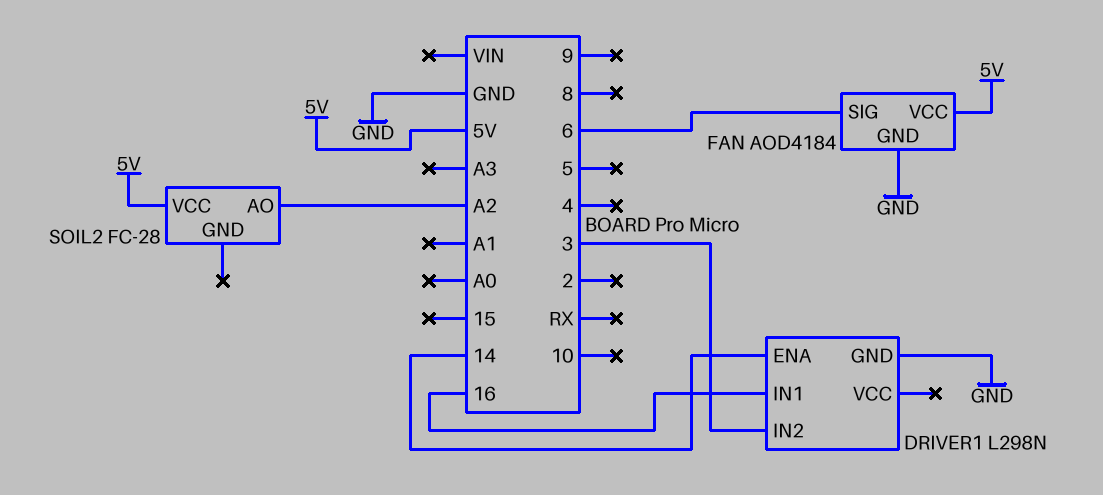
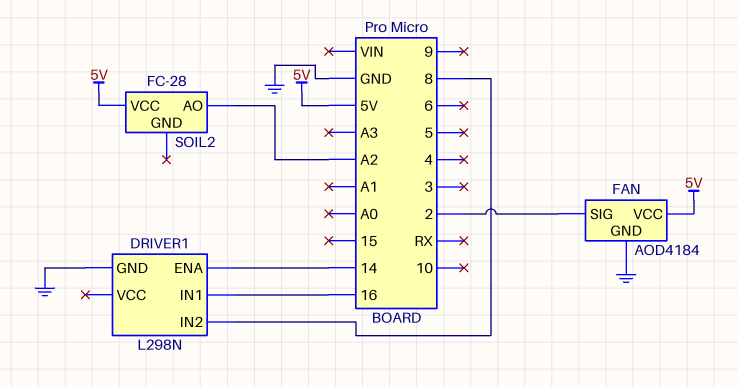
DRIVER1 pin IN2: 3 -> 8
FAN pin SIG: 6 -> 2

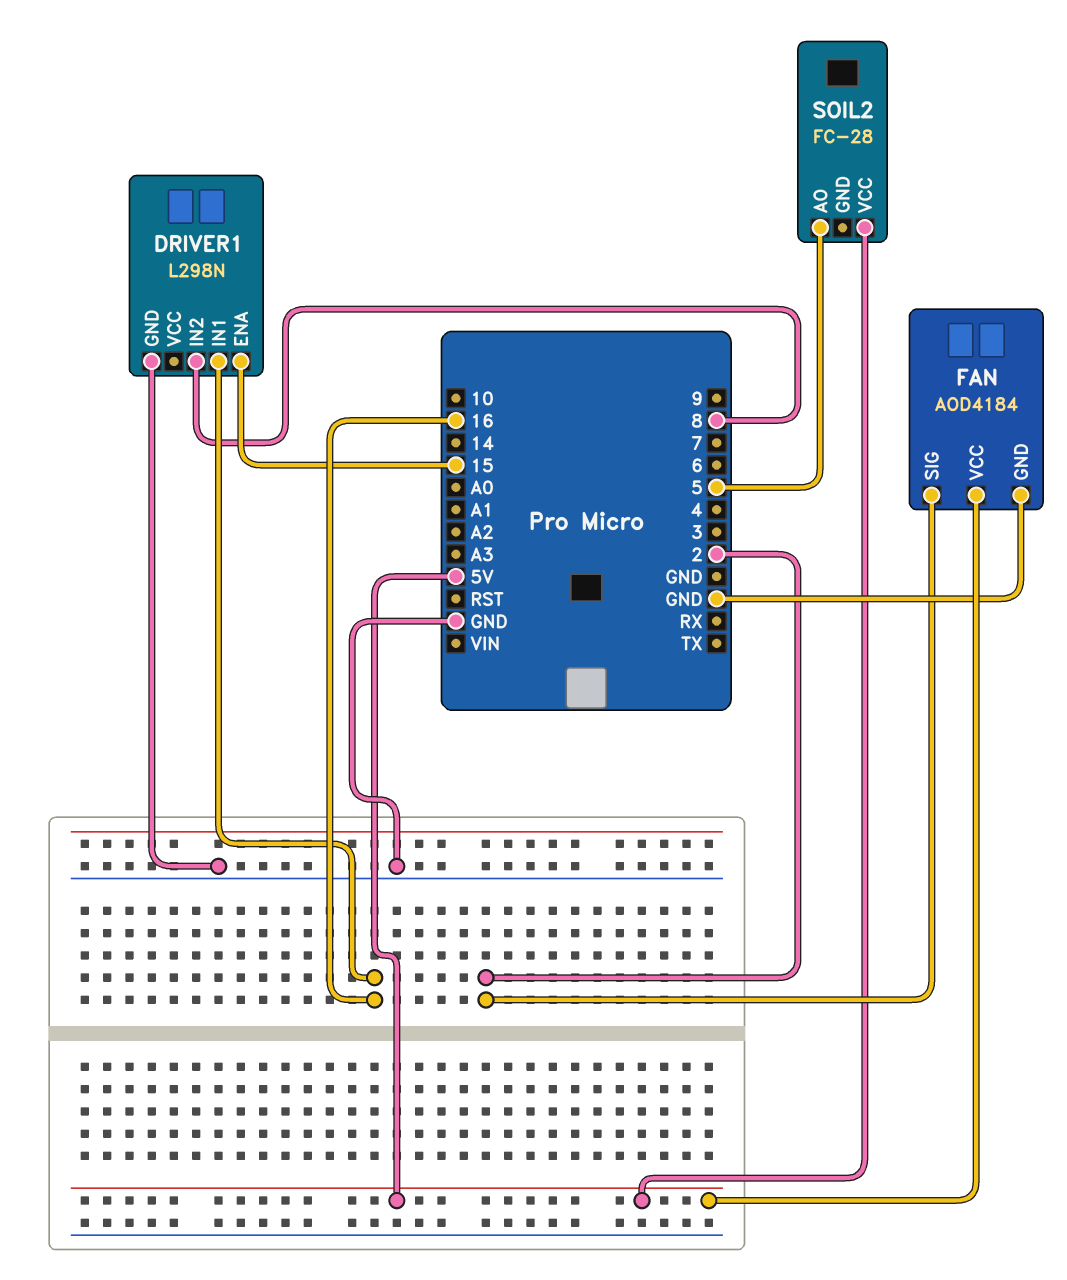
DRIVER1 pin ENA: 14 -> 15
SOIL2 pin AO: A2 -> 5

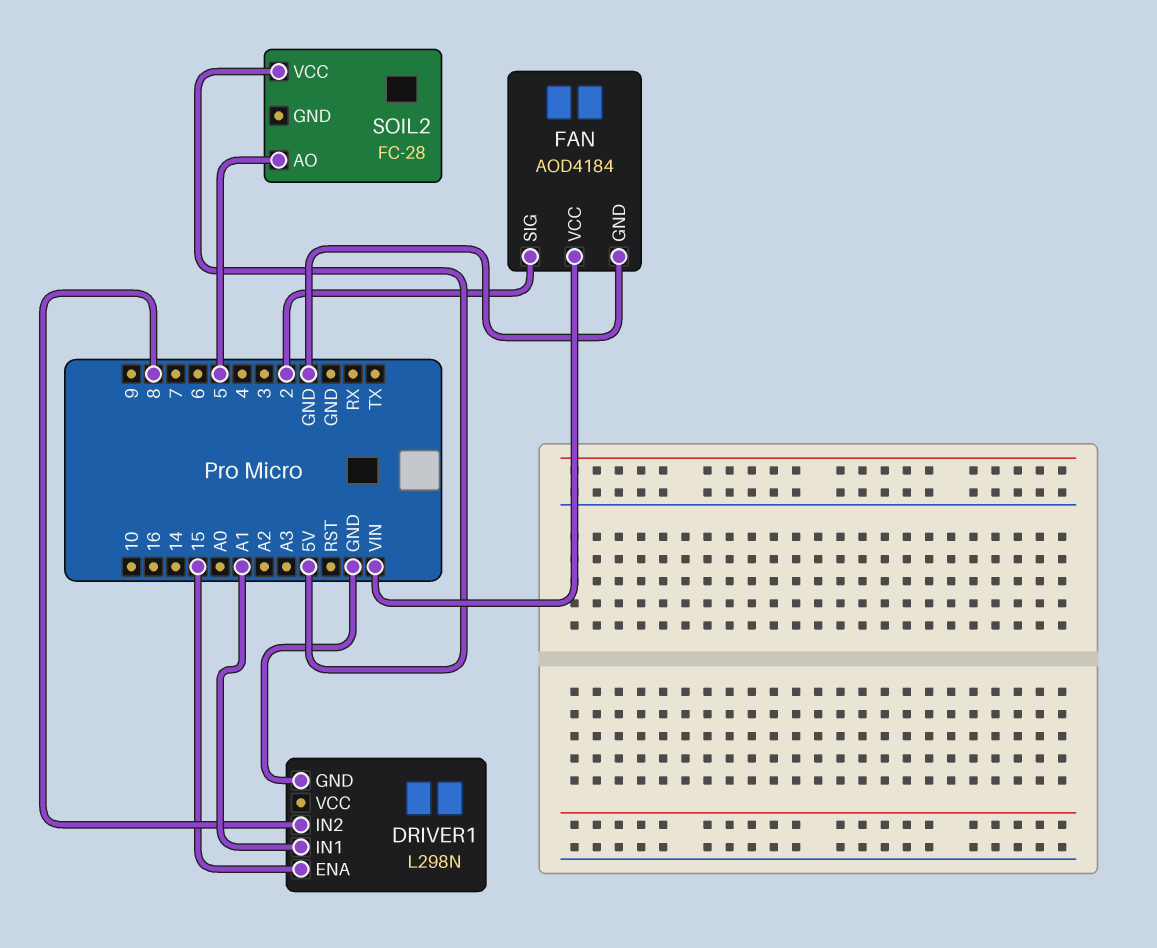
DRIVER1 pin IN1: 16 -> A1
FAN pin VCC: 5V -> VIN

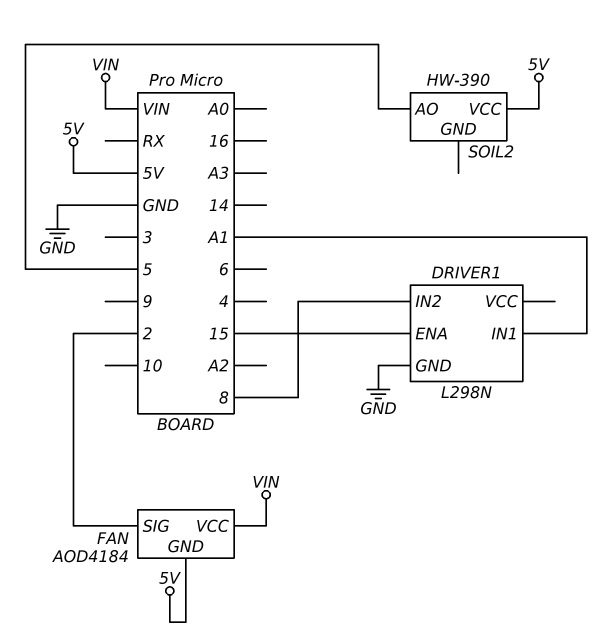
FAN pin GND: GND -> 5V
SOIL2: FC-28 -> HW-390

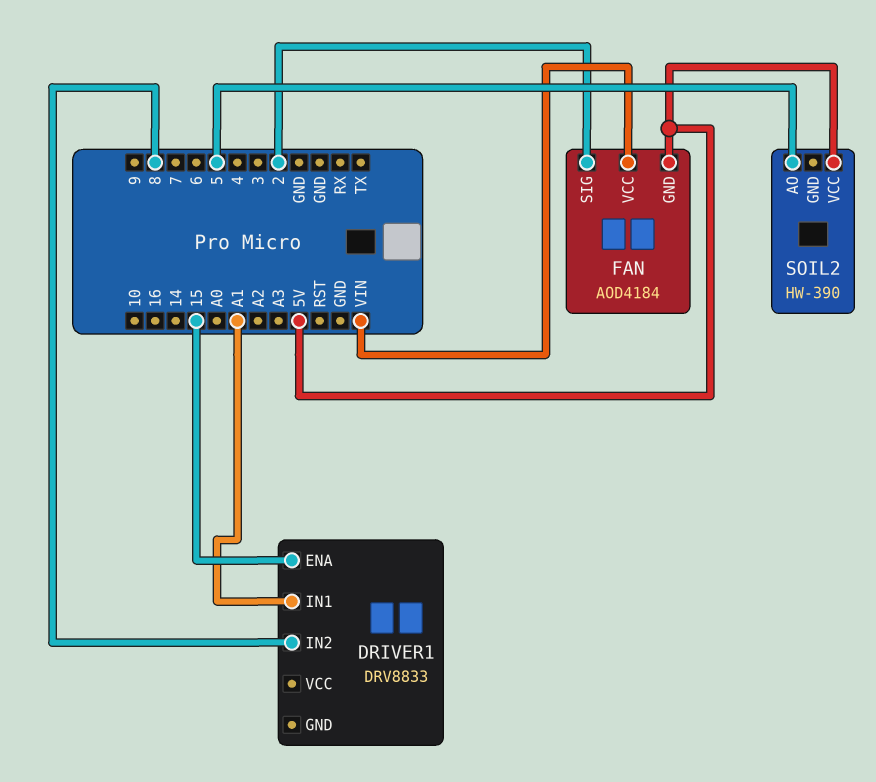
DRIVER1: L298N -> DRV8833
DRIVER1 pin GND: GND -> none

